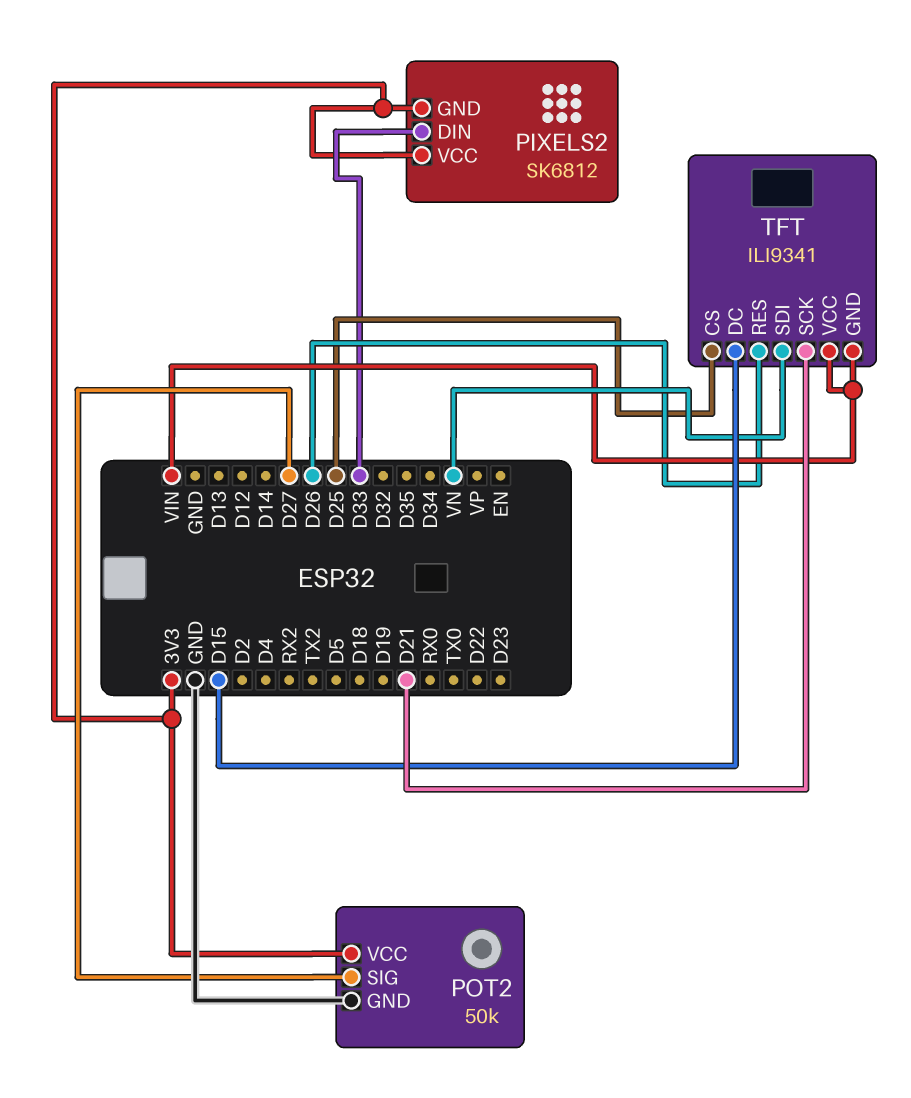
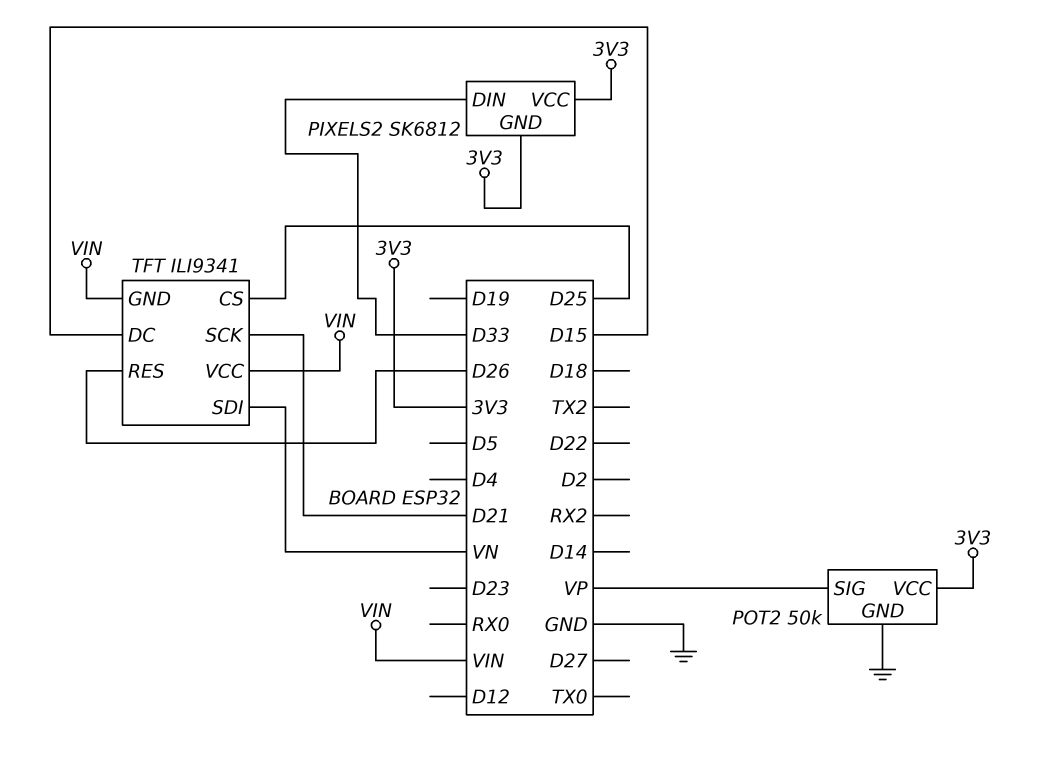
POT2 pin SIG: D27 -> VP

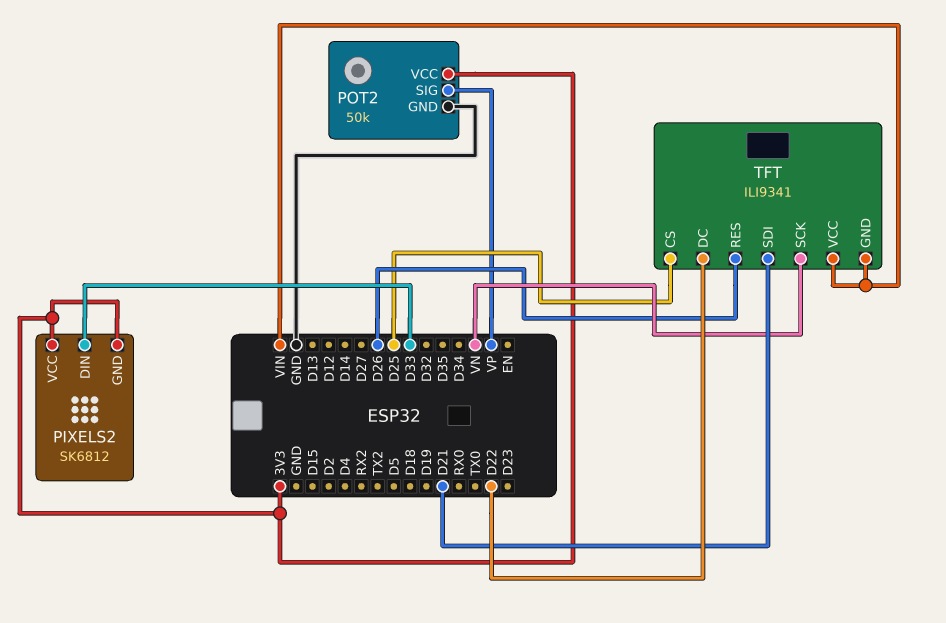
TFT pin DC: D15 -> D22
TFT pin SCK: D21 -> VN
TFT pin SDI: VN -> D21

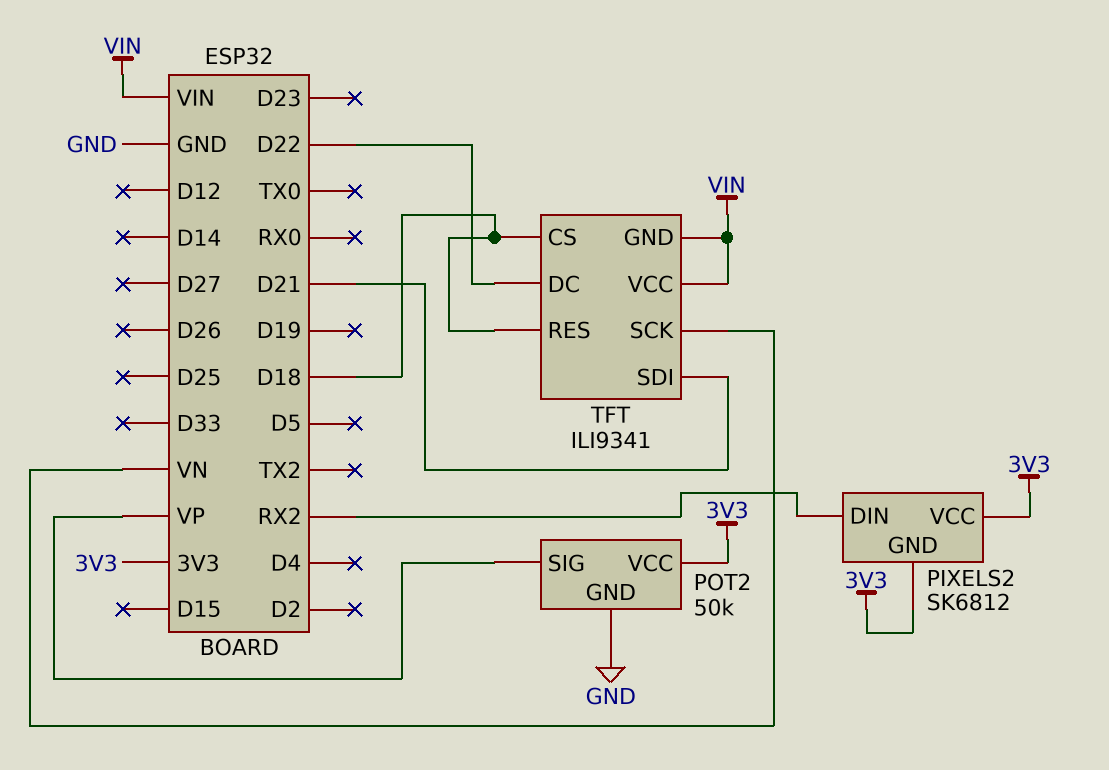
PIXELS2 pin DIN: D33 -> RX2
TFT pin CS: D25 -> D18
TFT pin RES: D26 -> D18

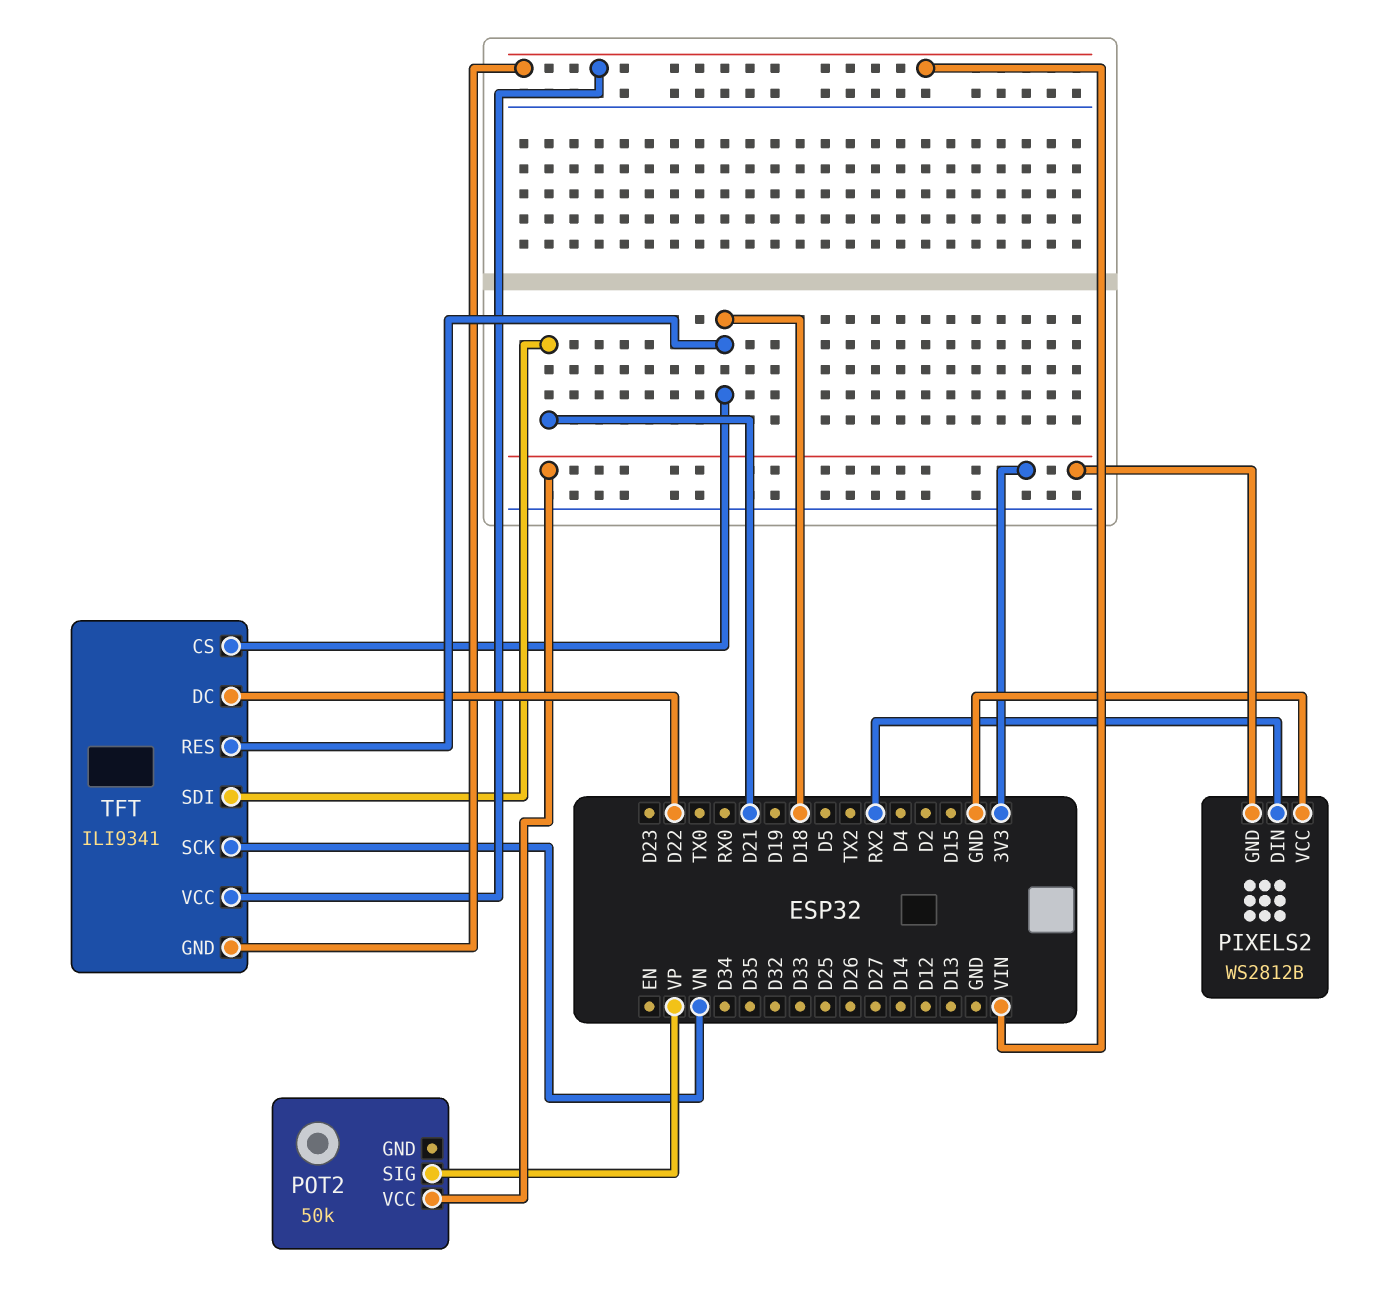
PIXELS2: SK6812 -> WS2812B
PIXELS2 pin VCC: 3V3 -> GND
POT2 pin GND: GND -> none

